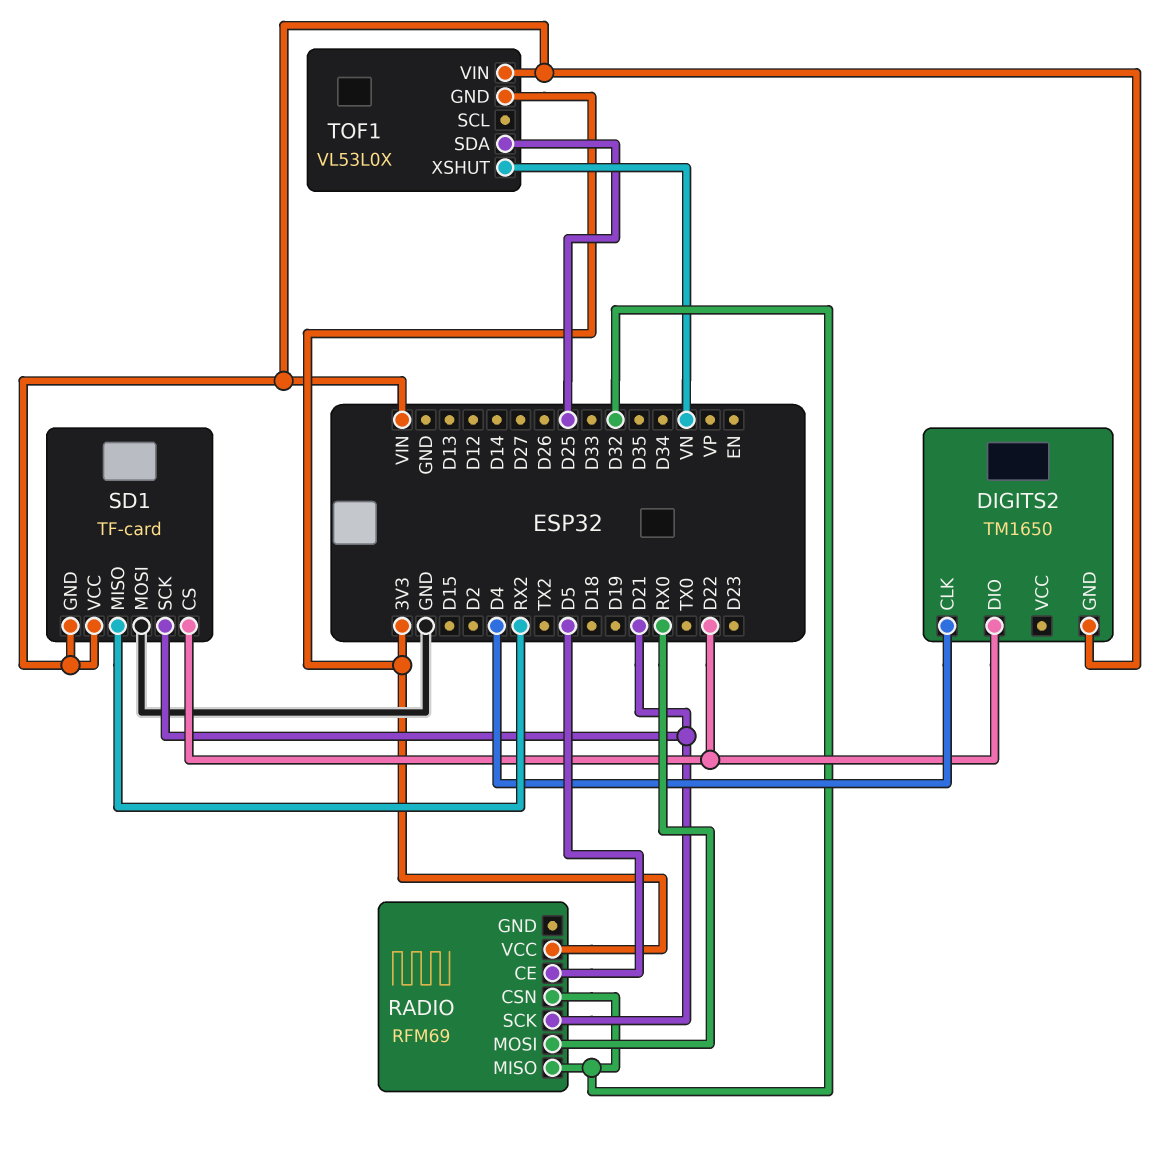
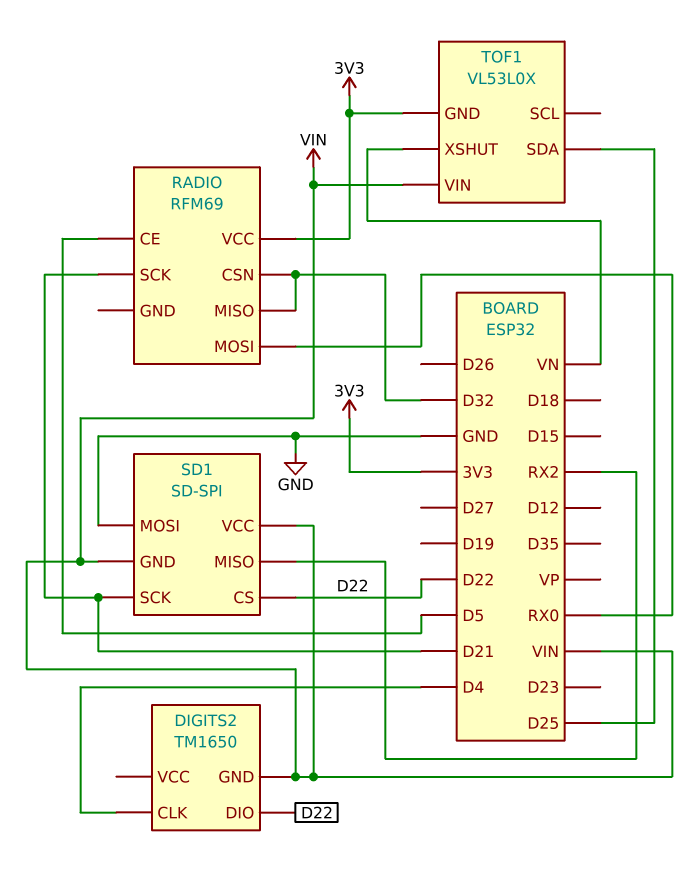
SD1: TF-card -> SD-SPI

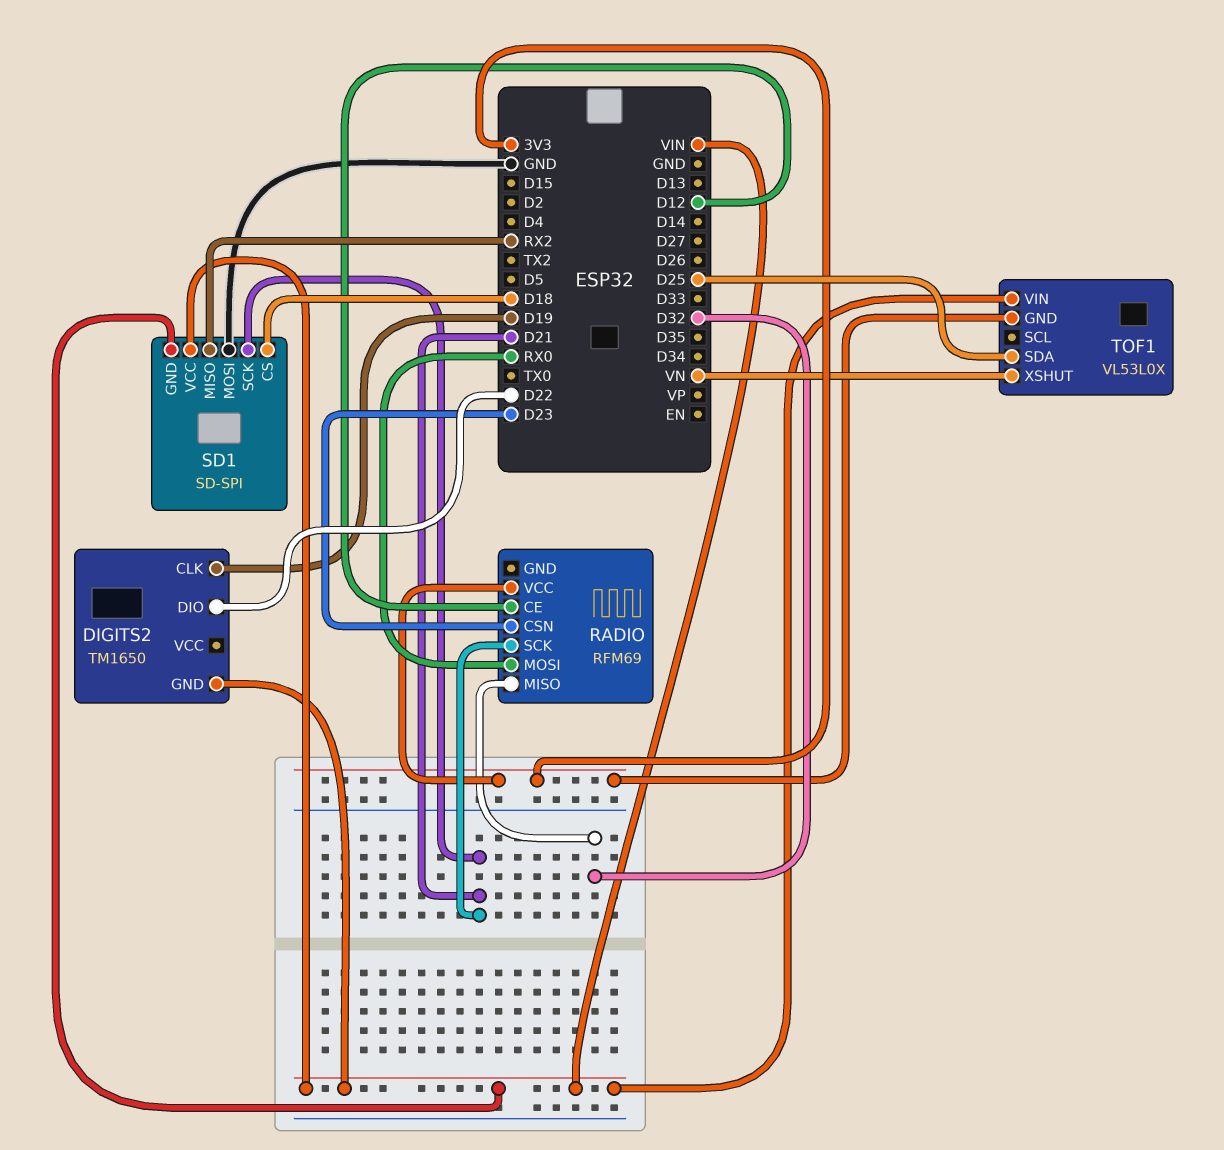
DIGITS2 pin CLK: D4 -> D19
RADIO pin CE: D5 -> D12
RADIO pin CSN: D32 -> D23
SD1 pin CS: D22 -> D18

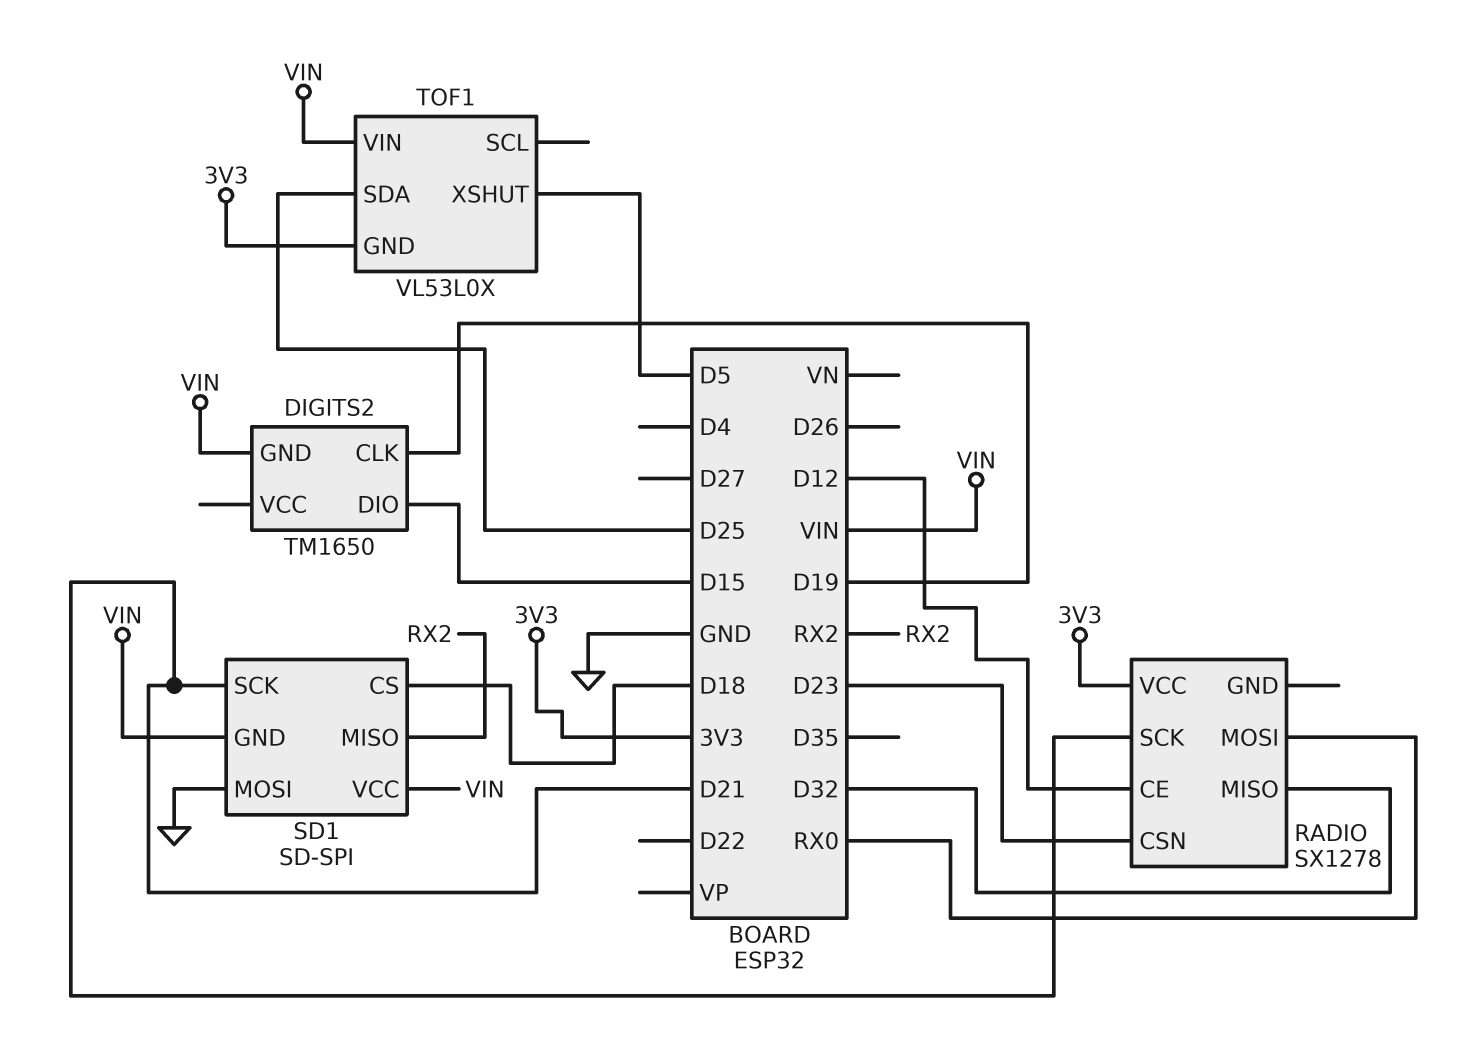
DIGITS2 pin DIO: D22 -> D15
RADIO: RFM69 -> SX1278
TOF1 pin XSHUT: VN -> D5

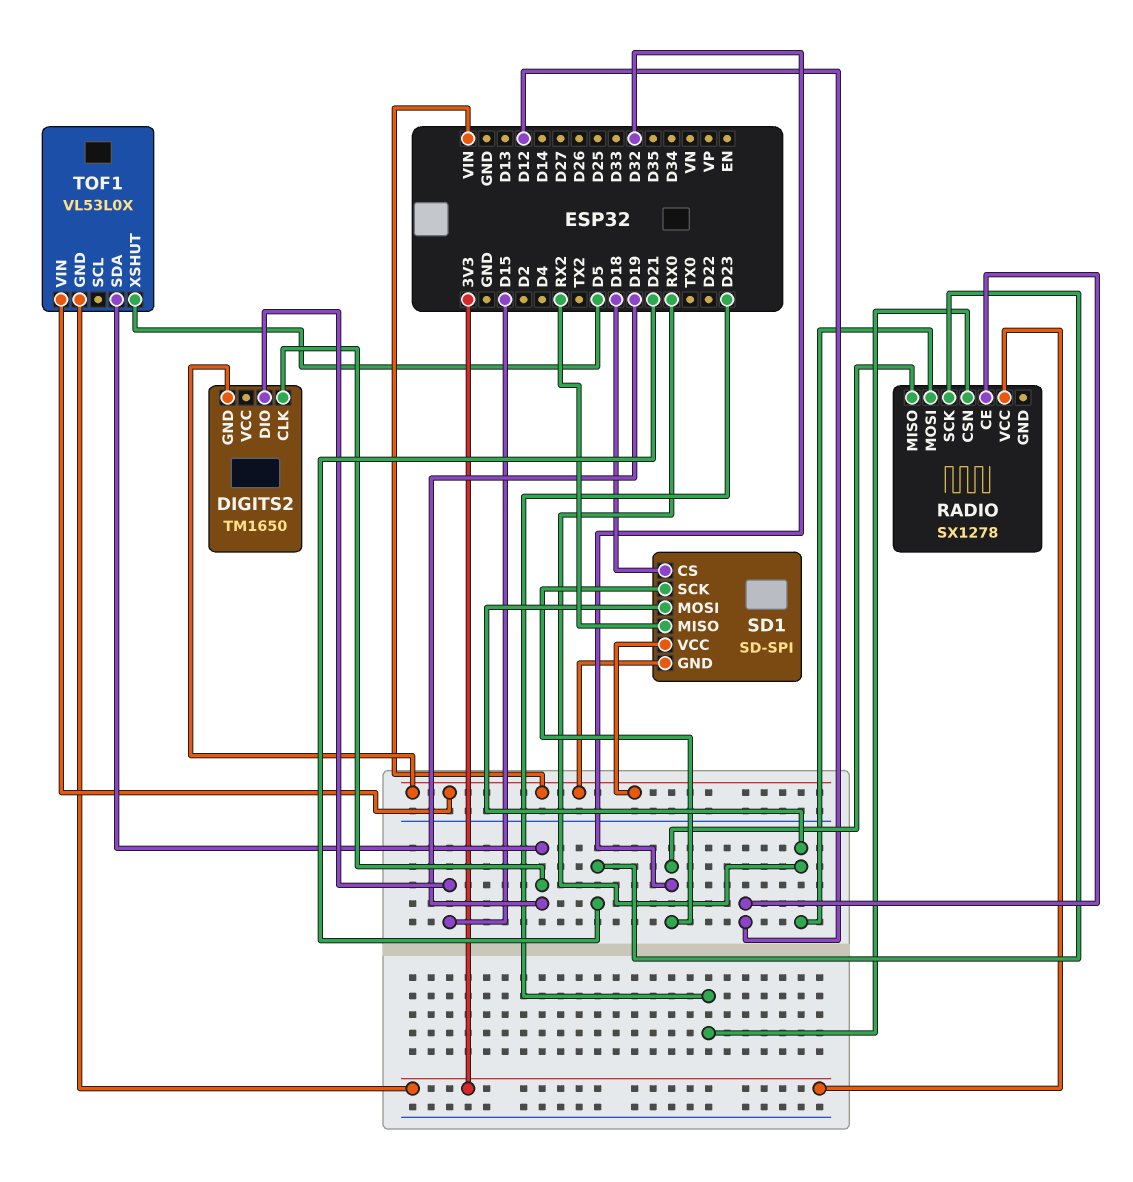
SD1 pin MOSI: GND -> RX0
SD1 pin SCK: D21 -> D32
TOF1 pin SDA: D25 -> D19

